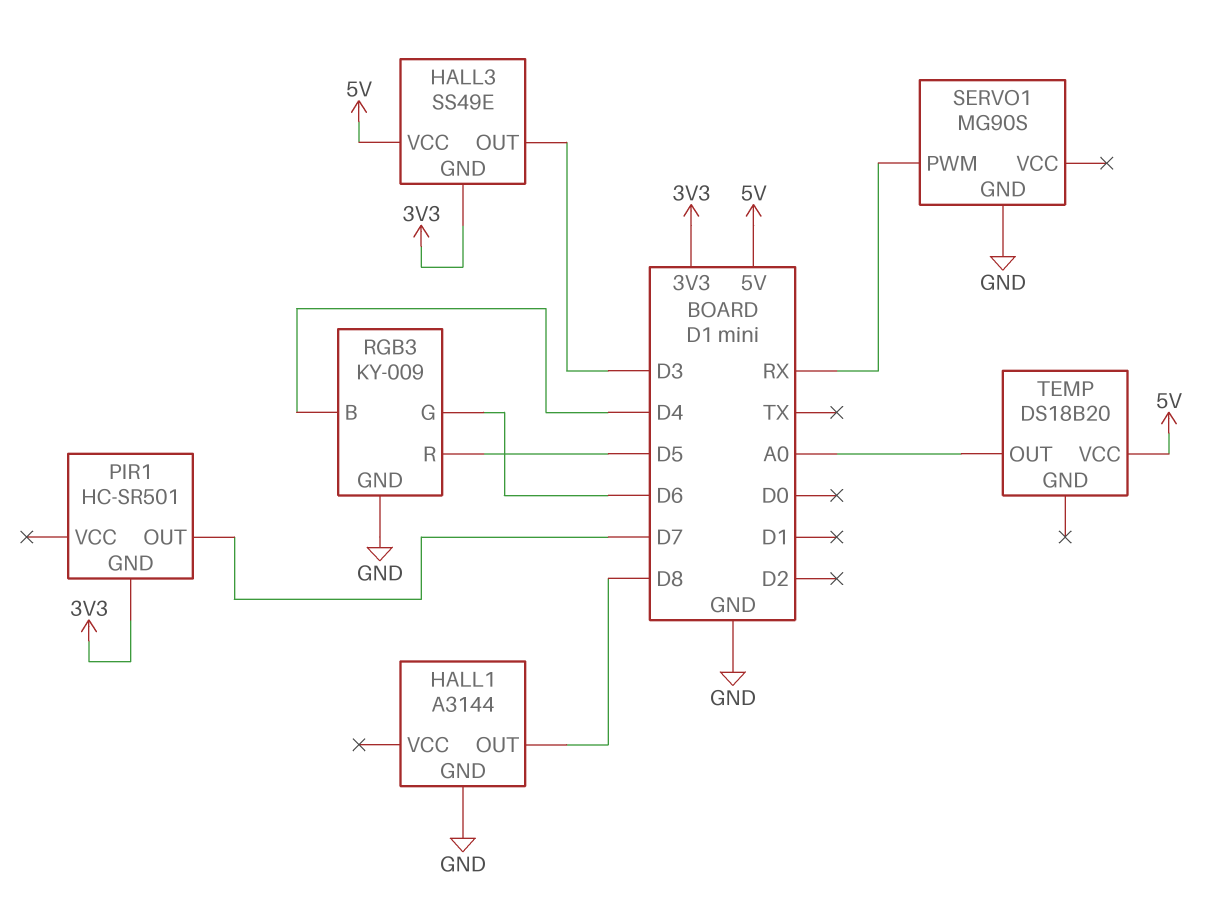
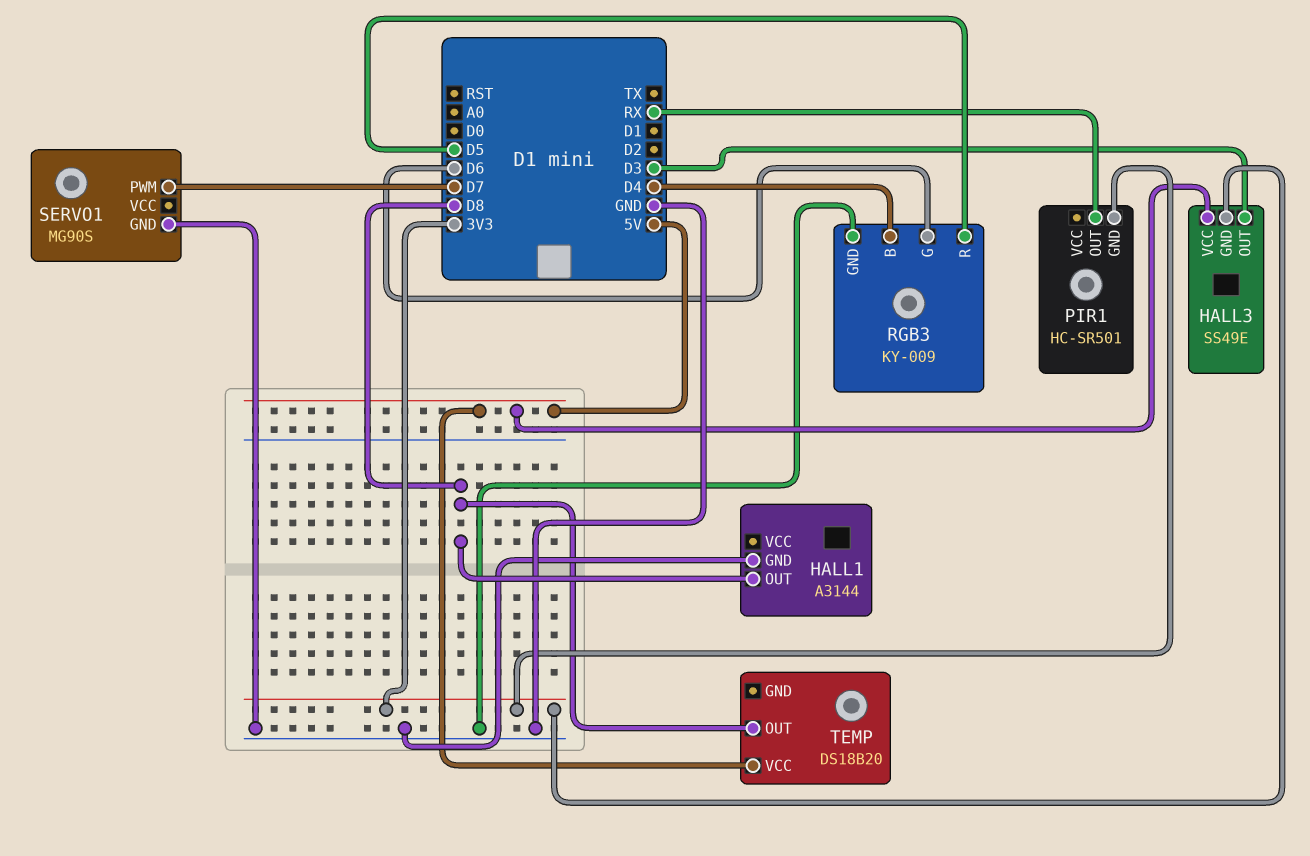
PIR1 pin OUT: D7 -> RX
SERVO1 pin PWM: RX -> D7
TEMP pin OUT: A0 -> D8

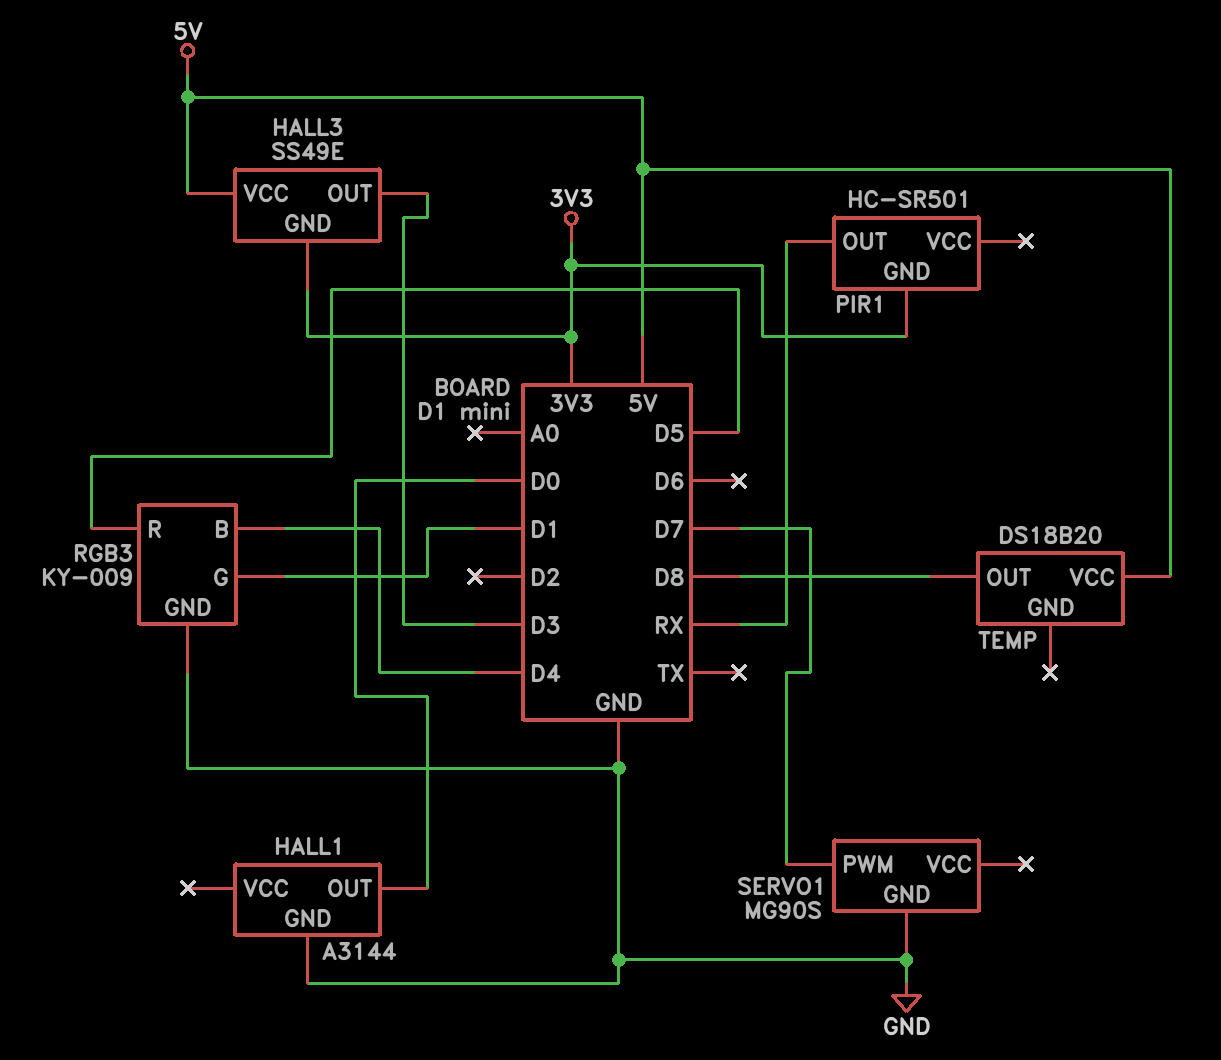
HALL1 pin OUT: D8 -> D0
RGB3 pin G: D6 -> D1

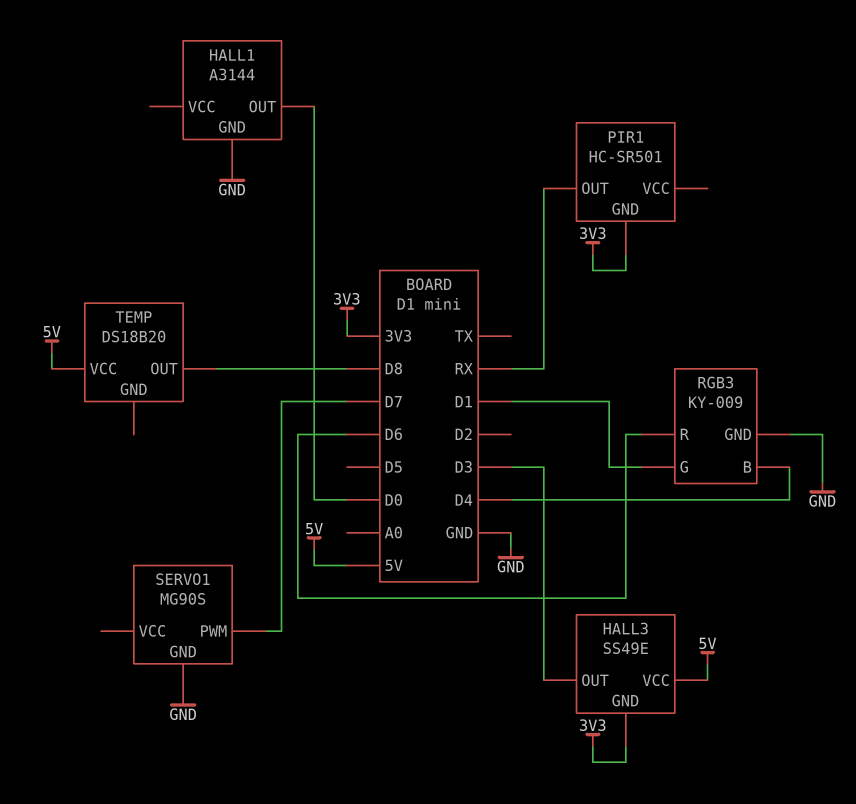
RGB3 pin R: D5 -> D6

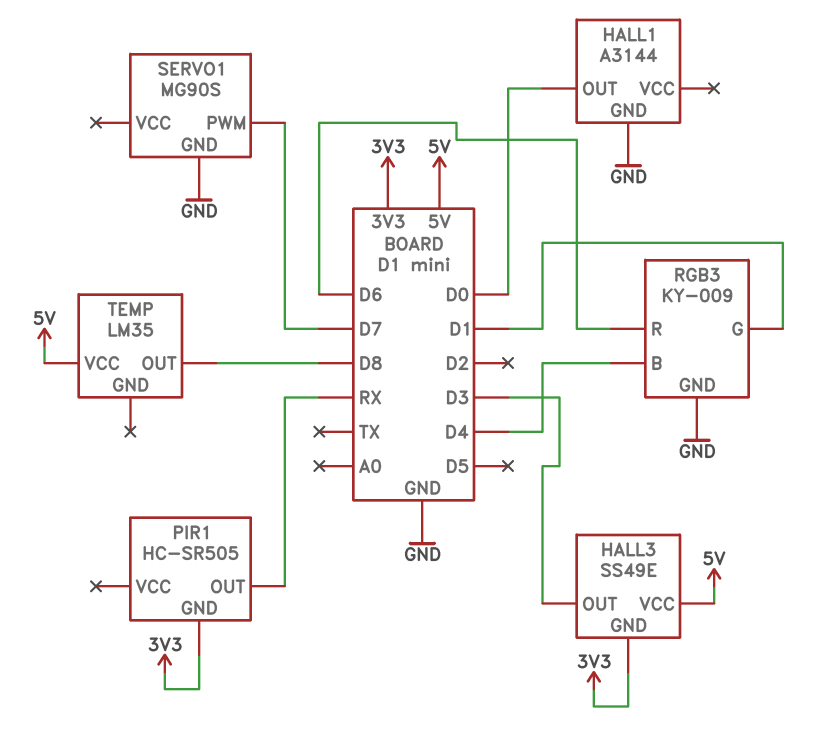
PIR1: HC-SR501 -> HC-SR505
TEMP: DS18B20 -> LM35

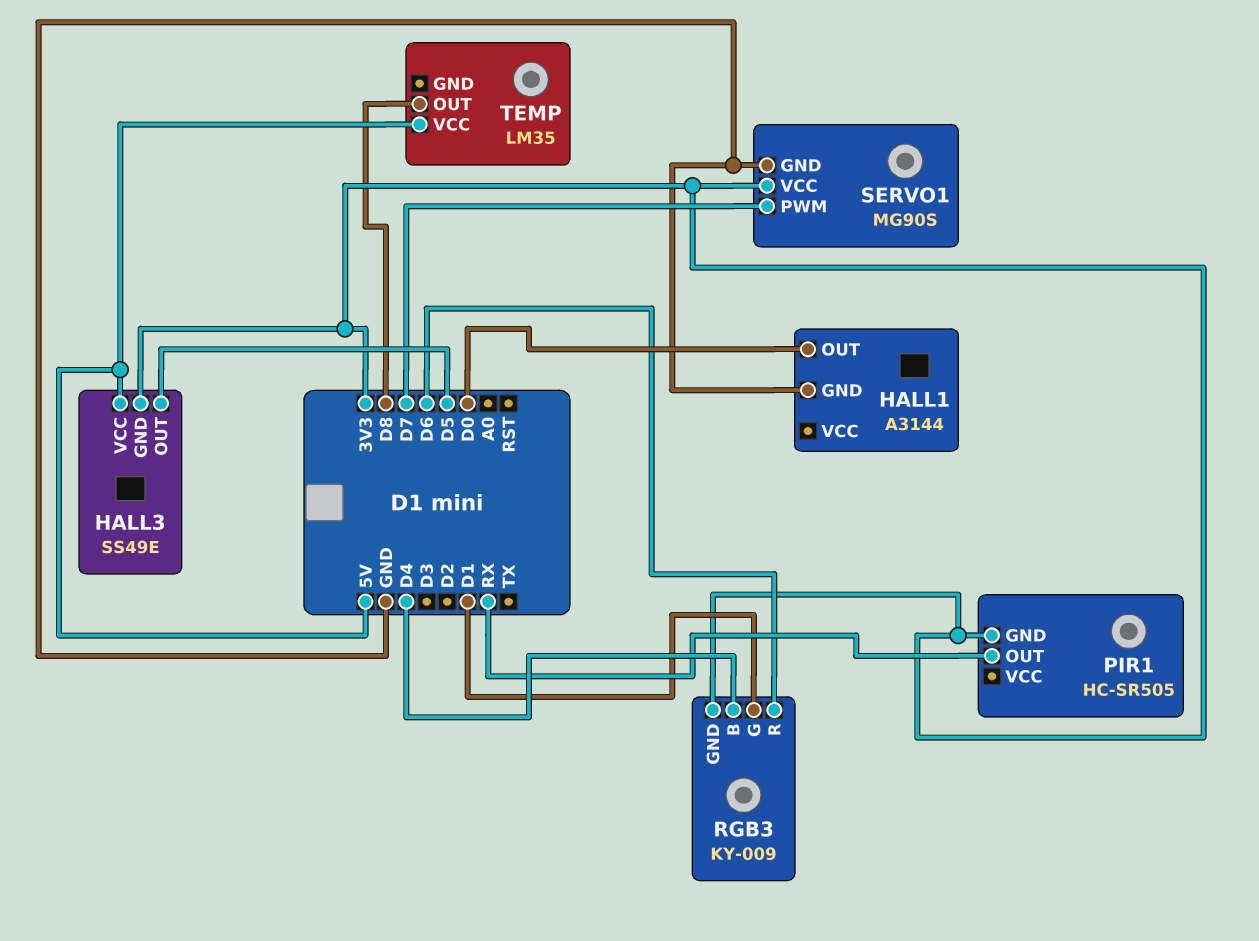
HALL3 pin OUT: D3 -> D5
RGB3 pin GND: GND -> 3V3
SERVO1 pin VCC: none -> 3V3

